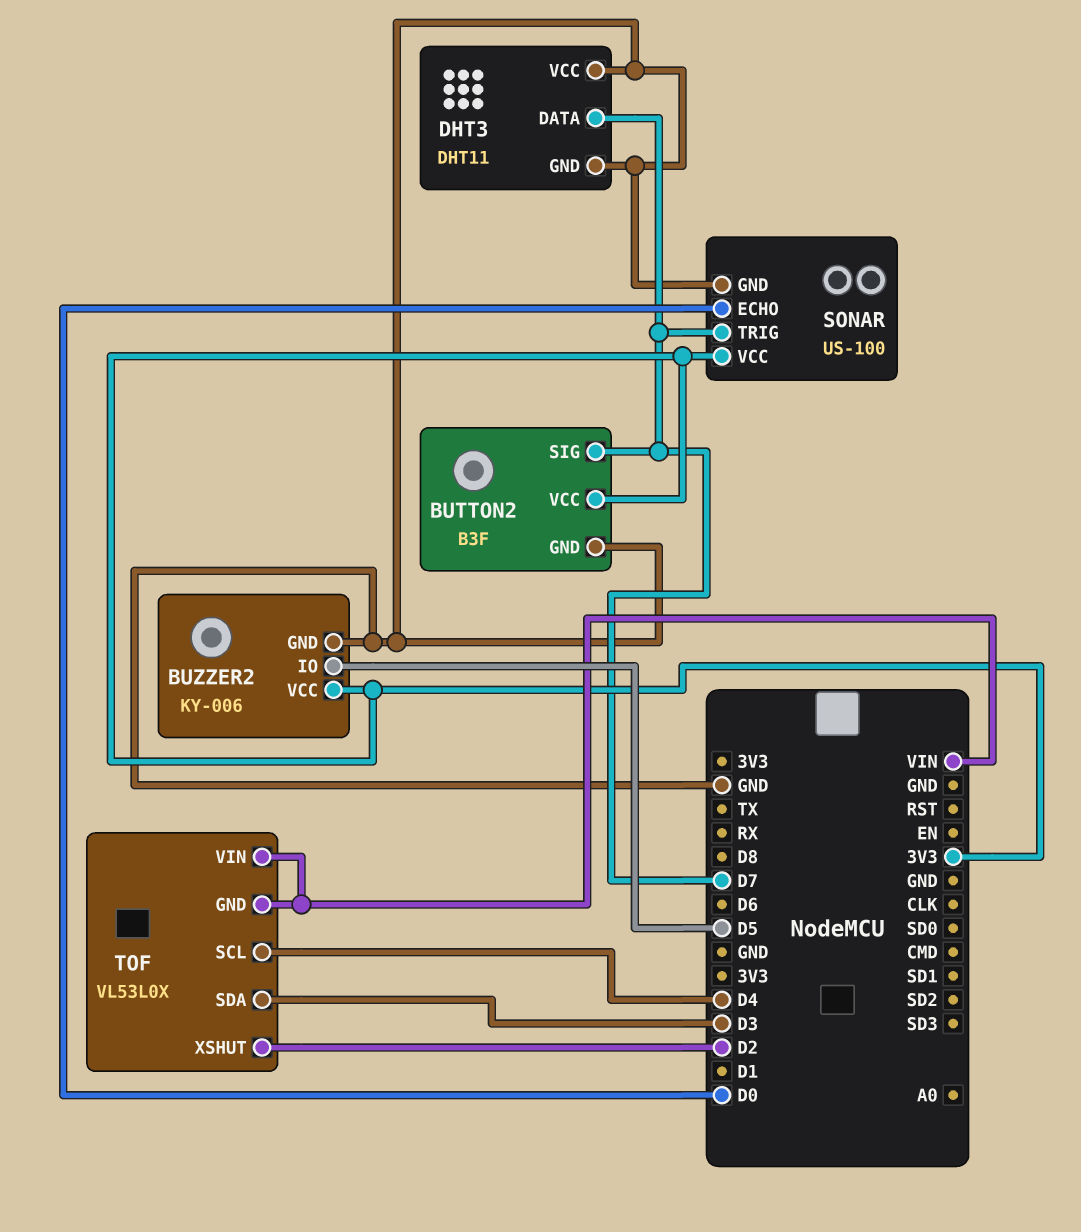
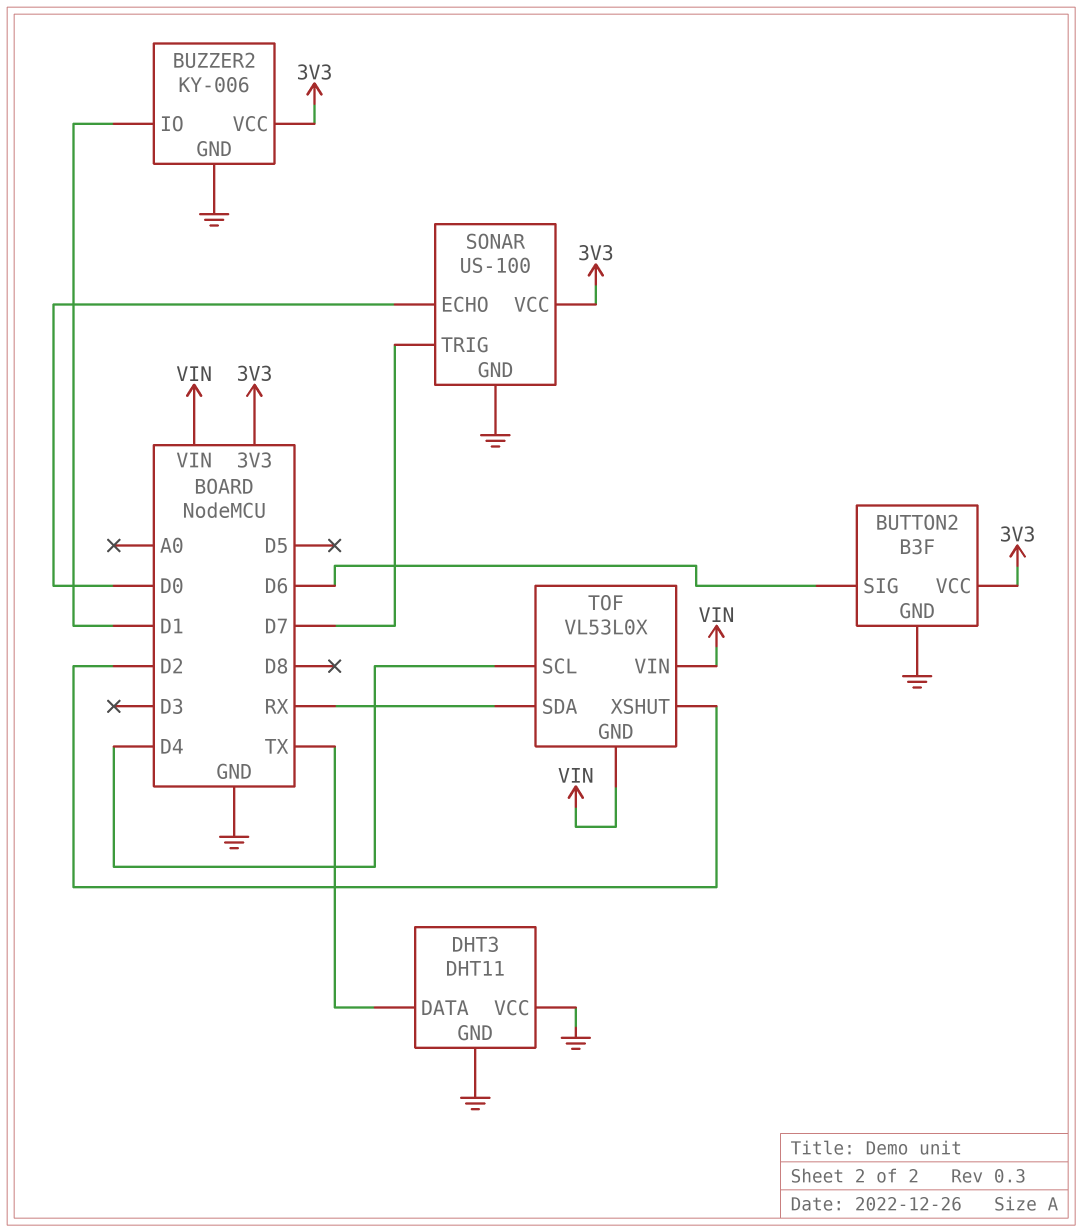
BUTTON2 pin SIG: D7 -> D6
BUZZER2 pin IO: D5 -> D1
DHT3 pin DATA: D7 -> TX
TOF pin SDA: D3 -> RX

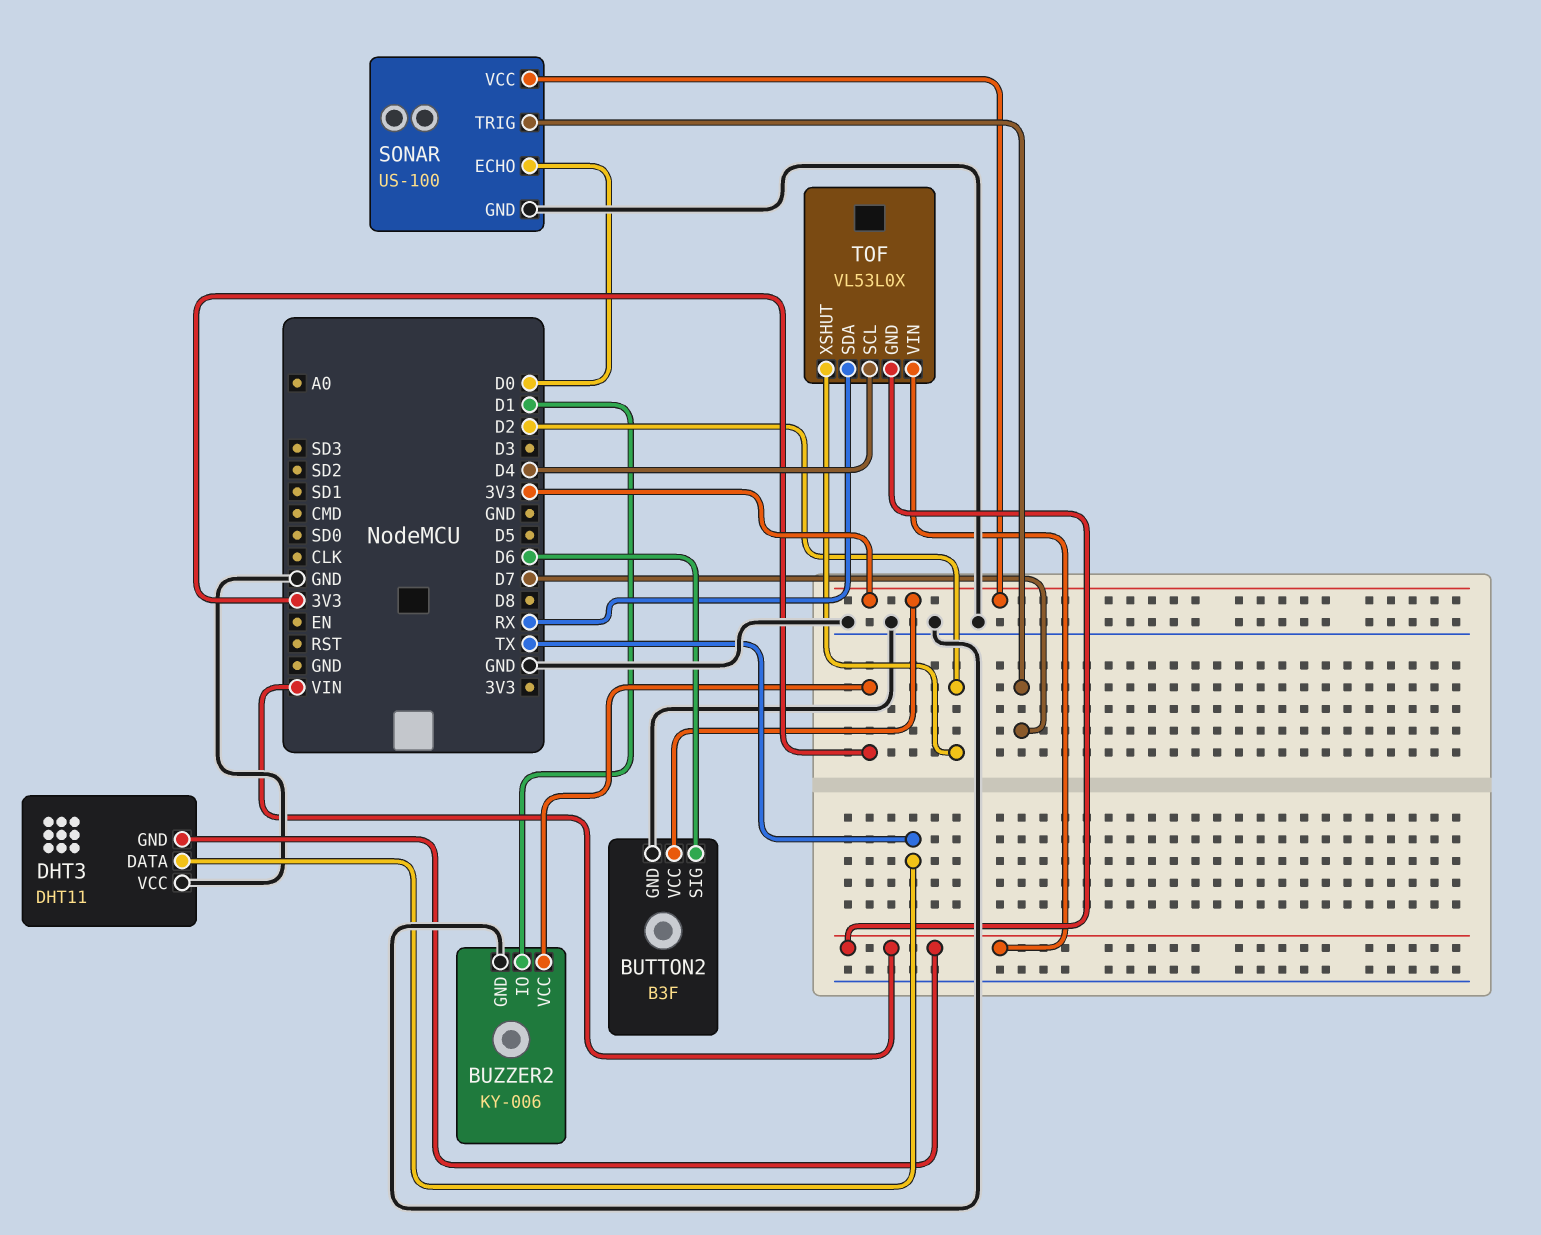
DHT3 pin GND: GND -> VIN

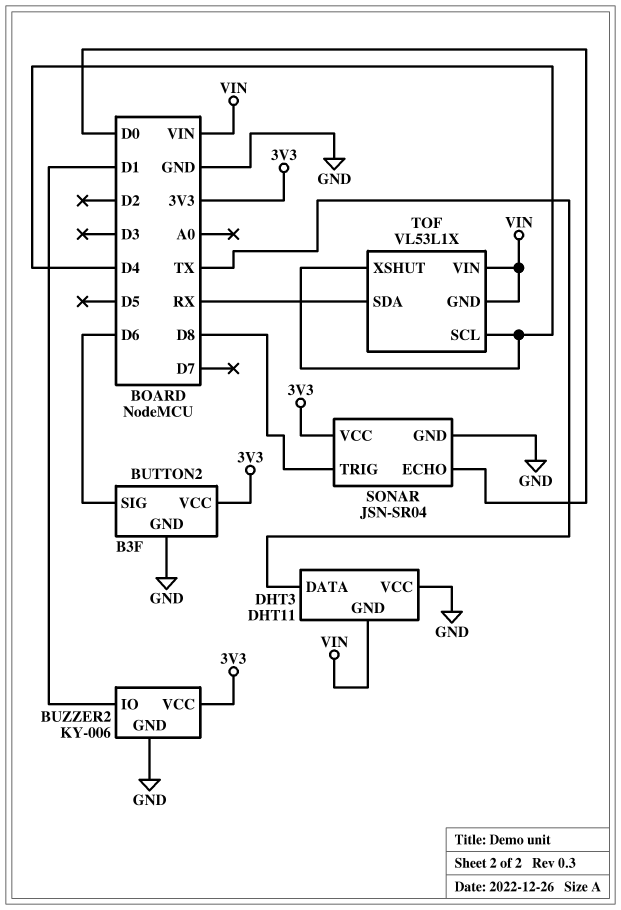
SONAR: US-100 -> JSN-SR04
SONAR pin TRIG: D7 -> D8
TOF: VL53L0X -> VL53L1X
TOF pin XSHUT: D2 -> D4

